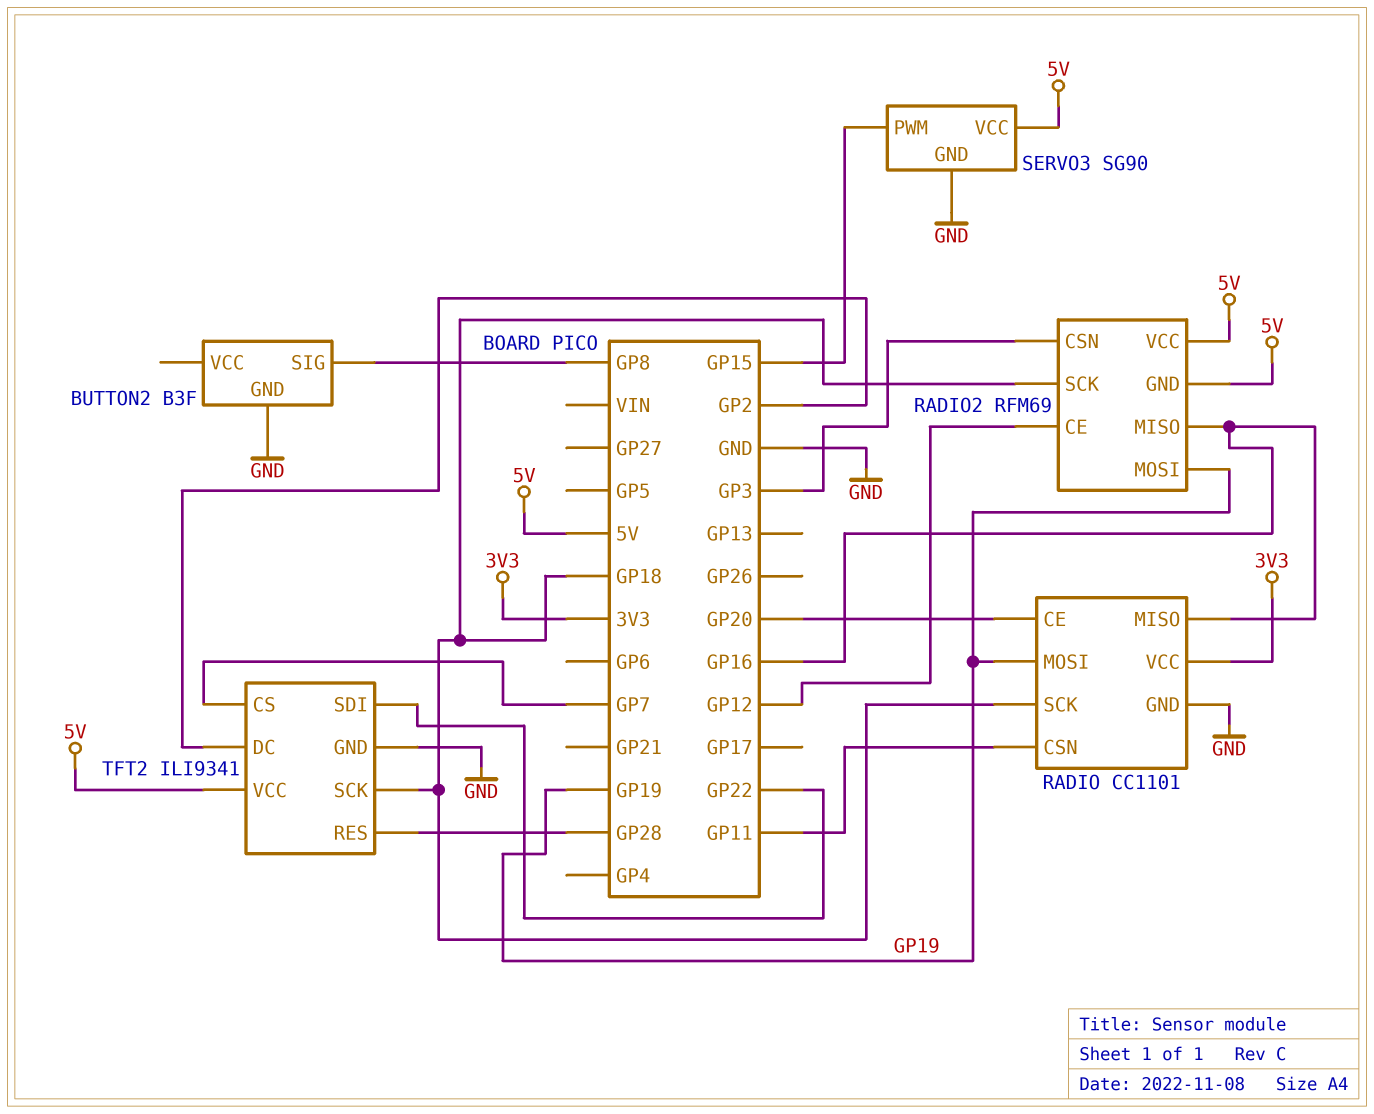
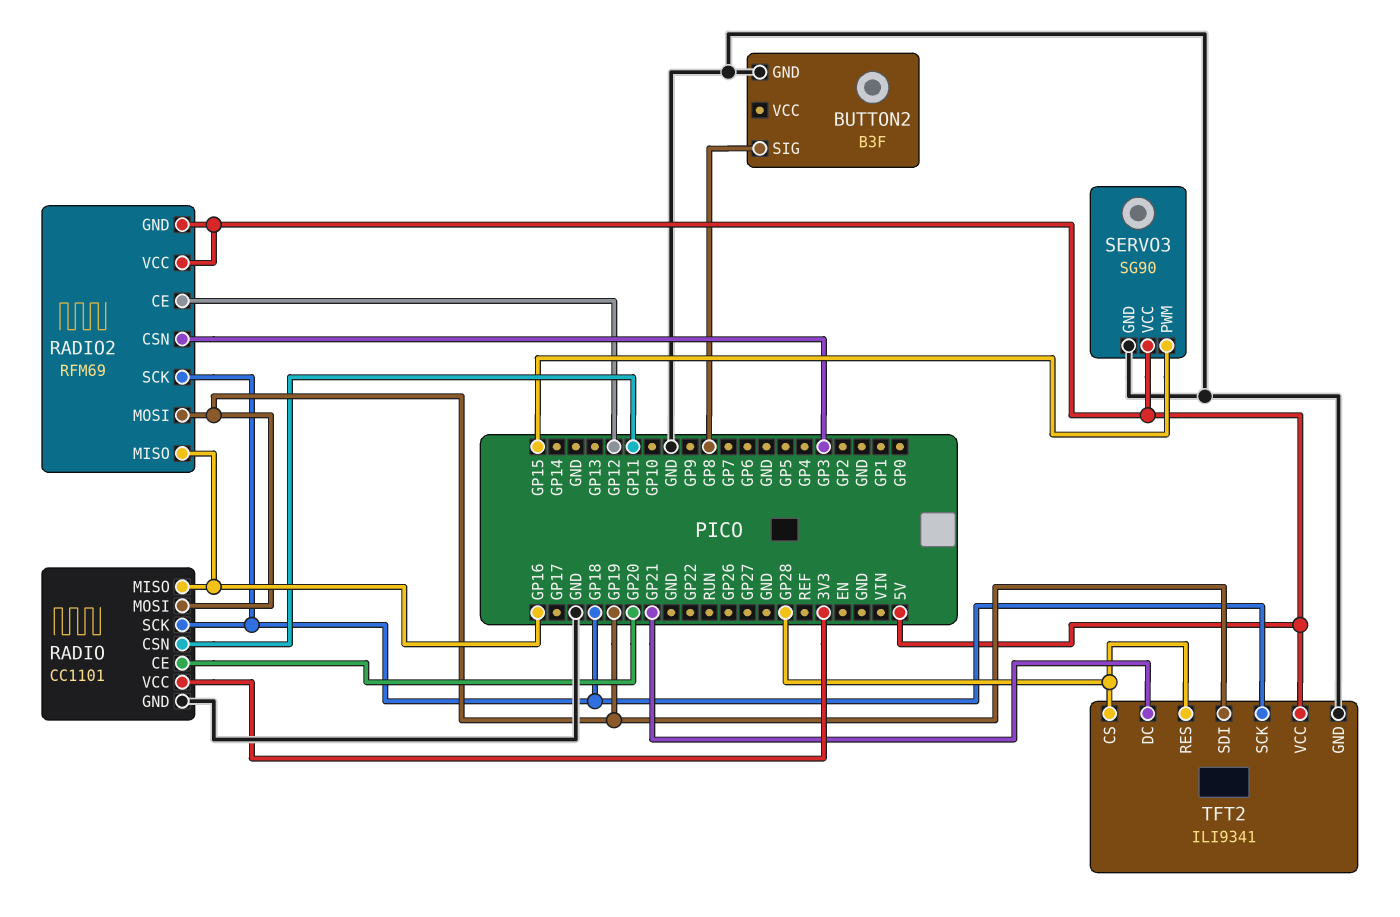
TFT2 pin CS: GP7 -> GP28
TFT2 pin DC: GP2 -> GP21
TFT2 pin SDI: GP22 -> GP19

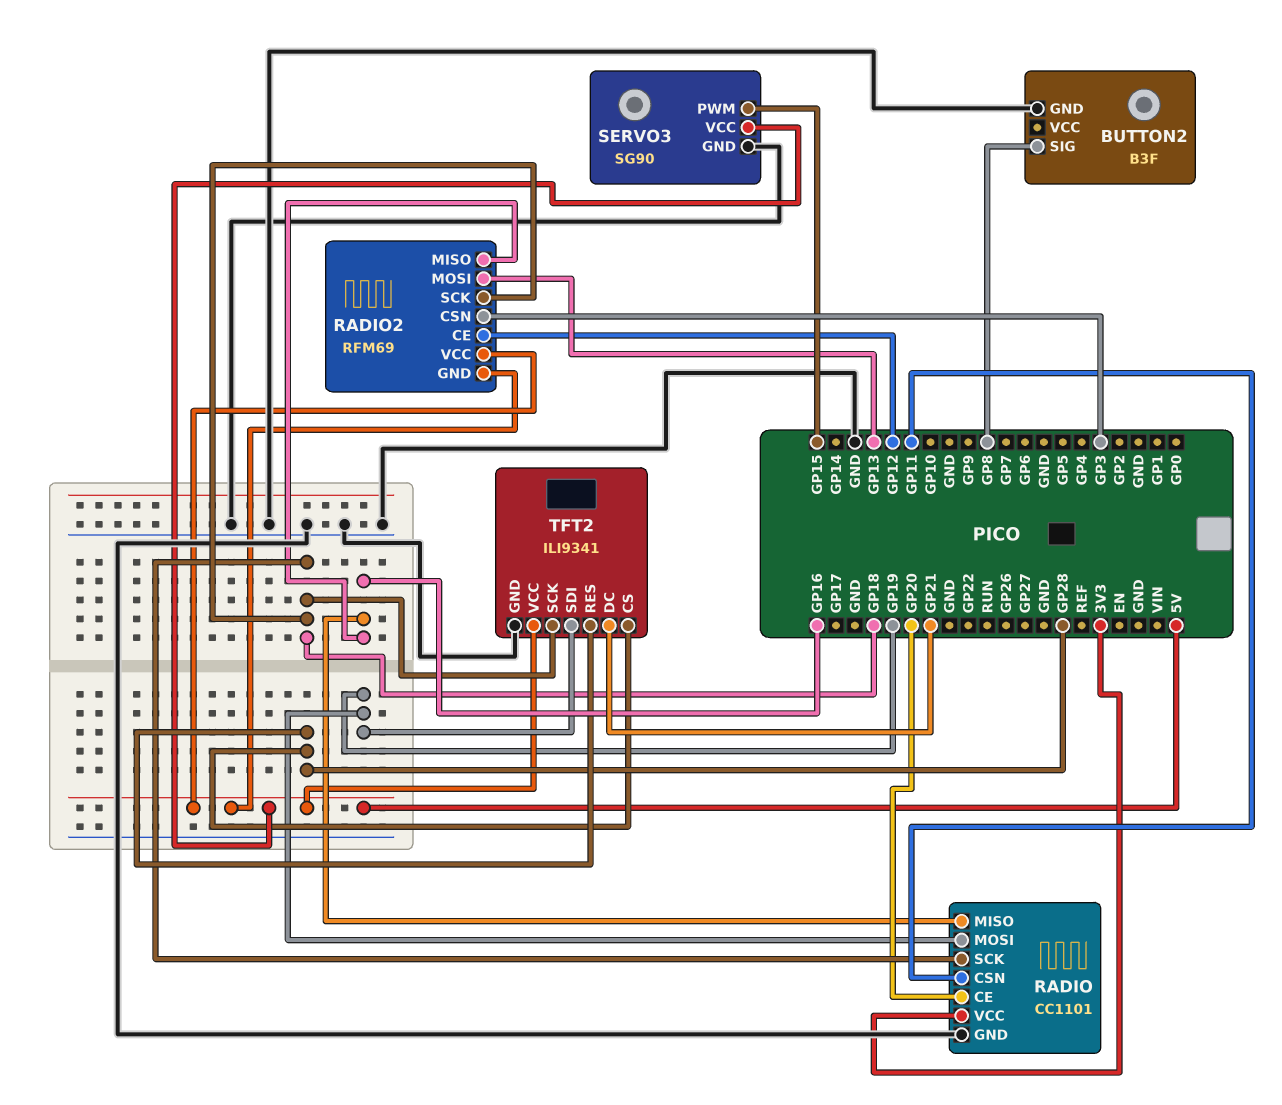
RADIO2 pin MOSI: GP19 -> GP13

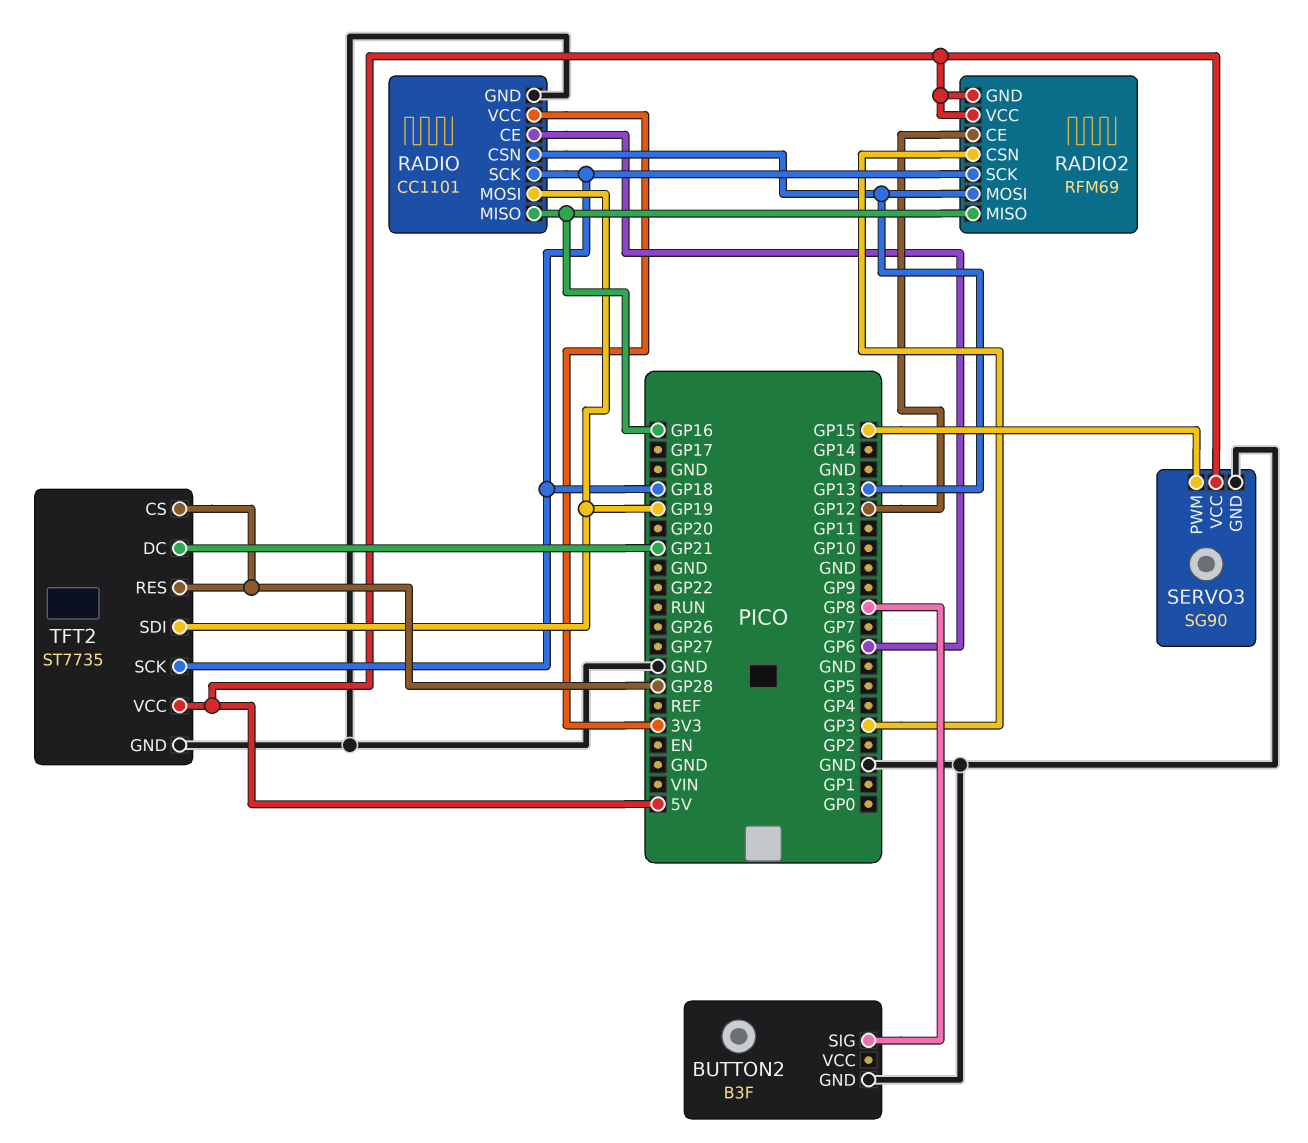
RADIO pin CE: GP20 -> GP6
RADIO pin CSN: GP11 -> GP13
TFT2: ILI9341 -> ST7735

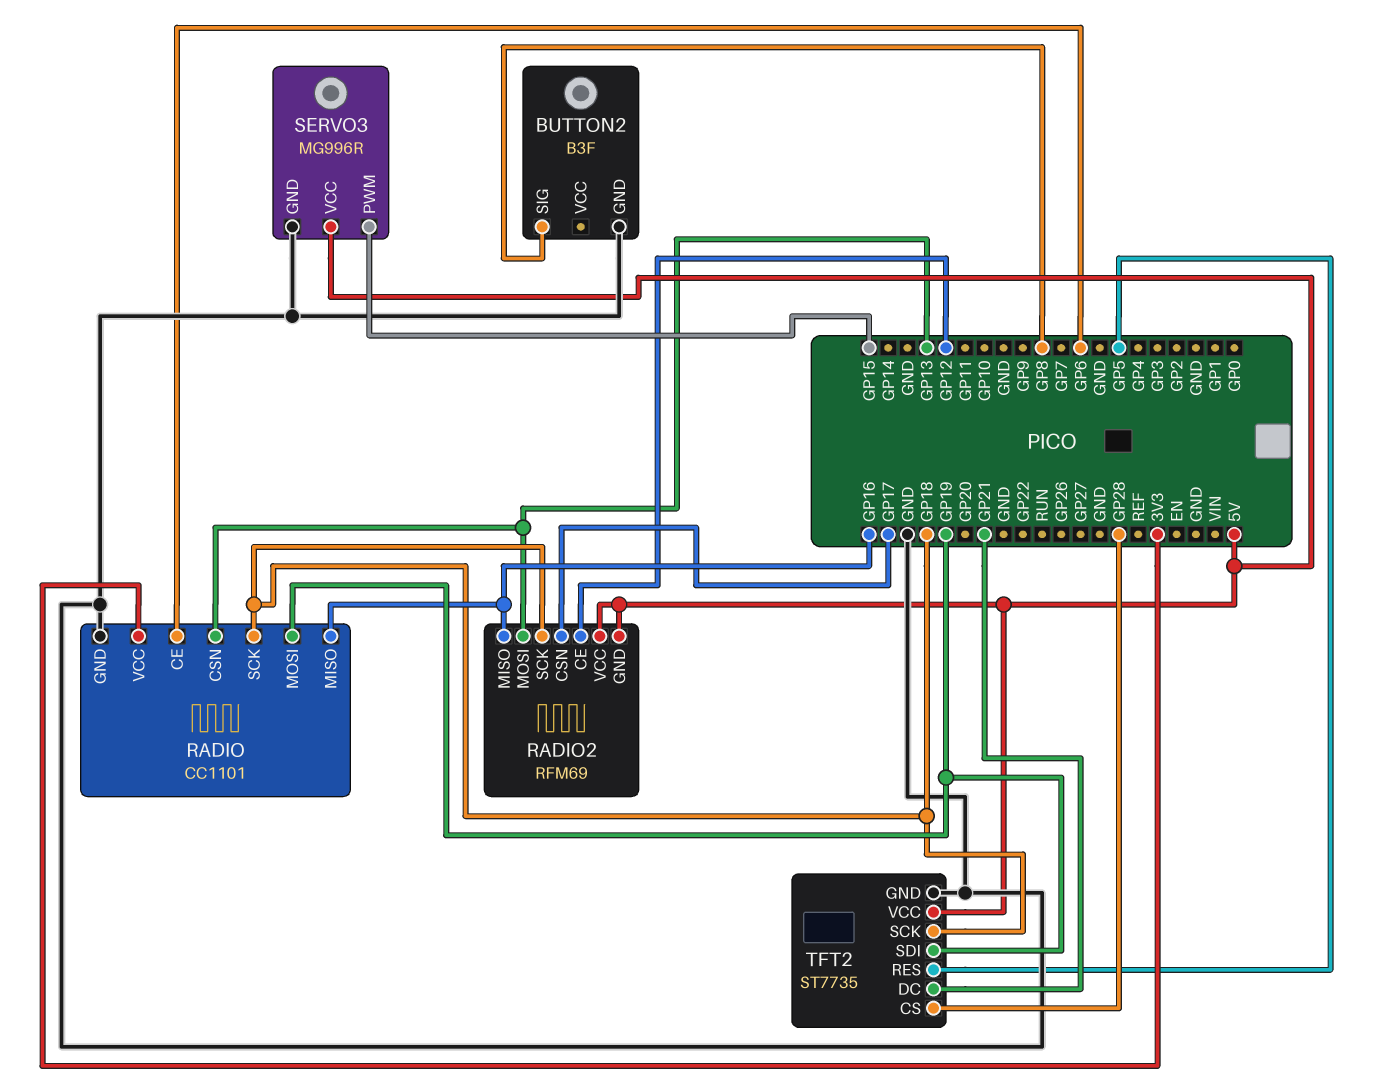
RADIO2 pin CSN: GP3 -> GP17
SERVO3: SG90 -> MG996R
TFT2 pin RES: GP28 -> GP5

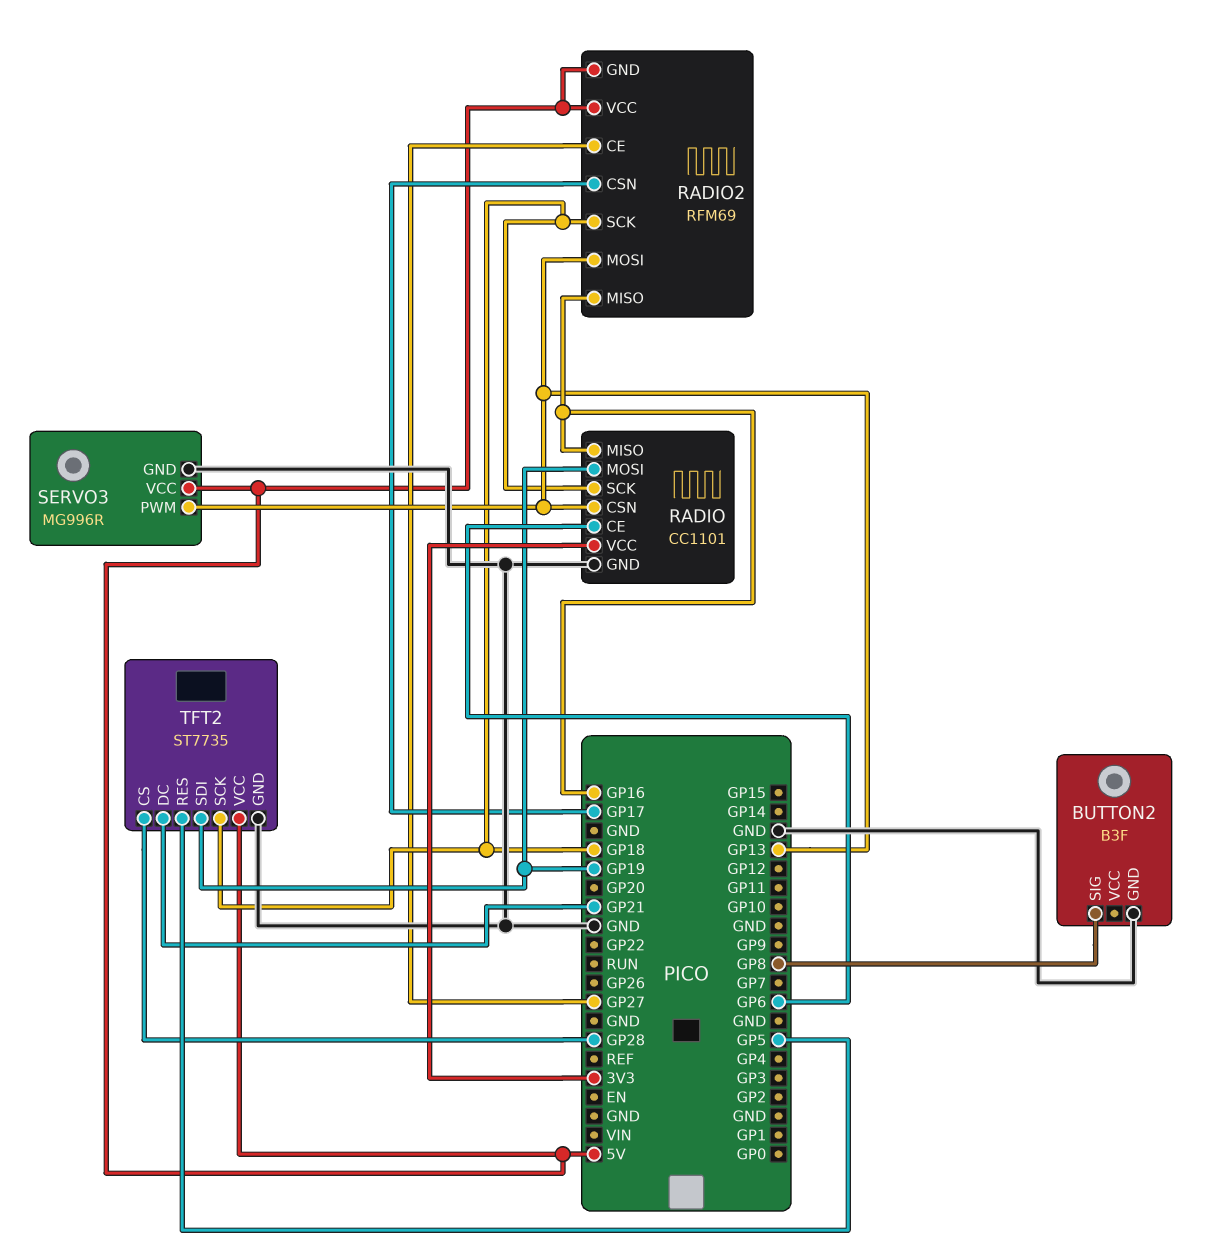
RADIO2 pin CE: GP12 -> GP27
SERVO3 pin PWM: GP15 -> GP13

